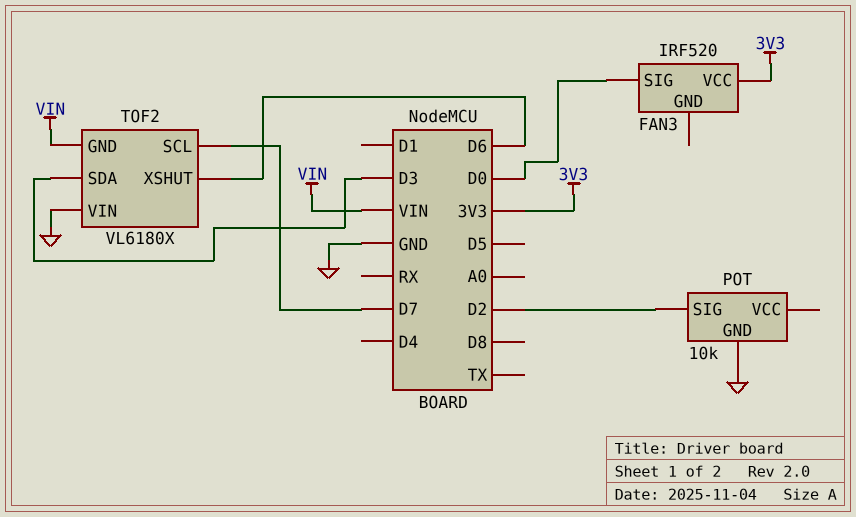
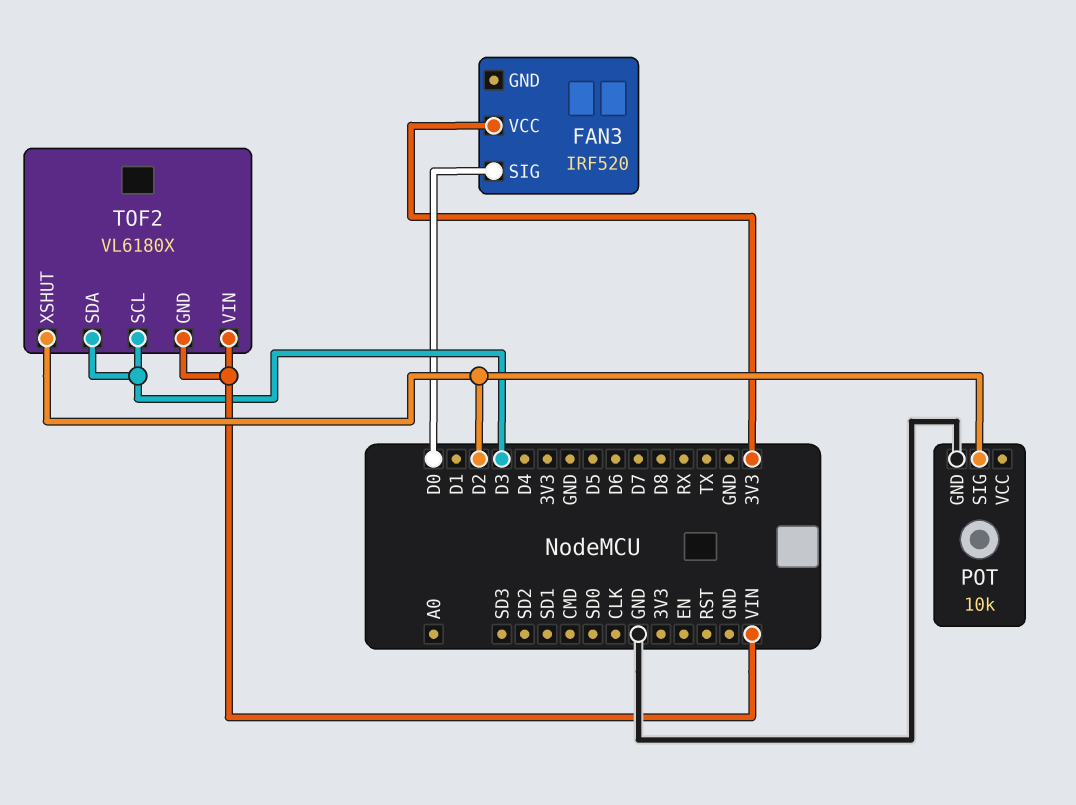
TOF2 pin SCL: D7 -> D3
TOF2 pin VIN: GND -> VIN
TOF2 pin XSHUT: D6 -> D2

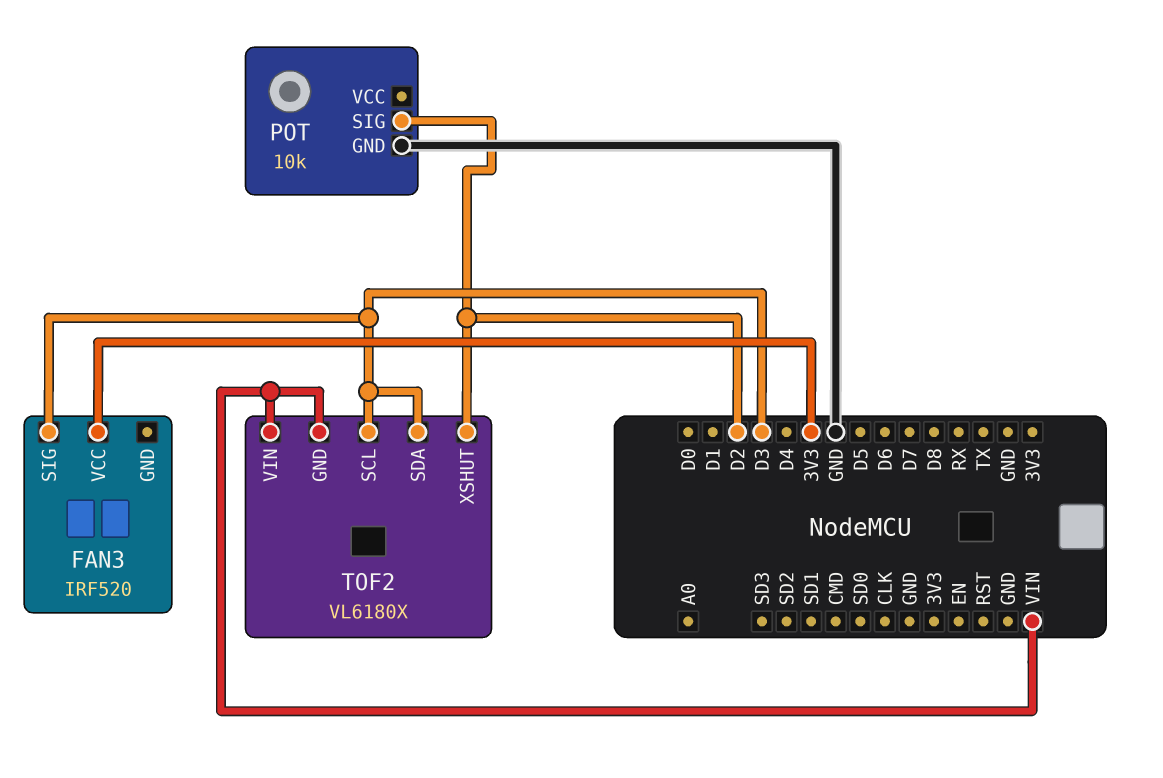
FAN3 pin SIG: D0 -> D3

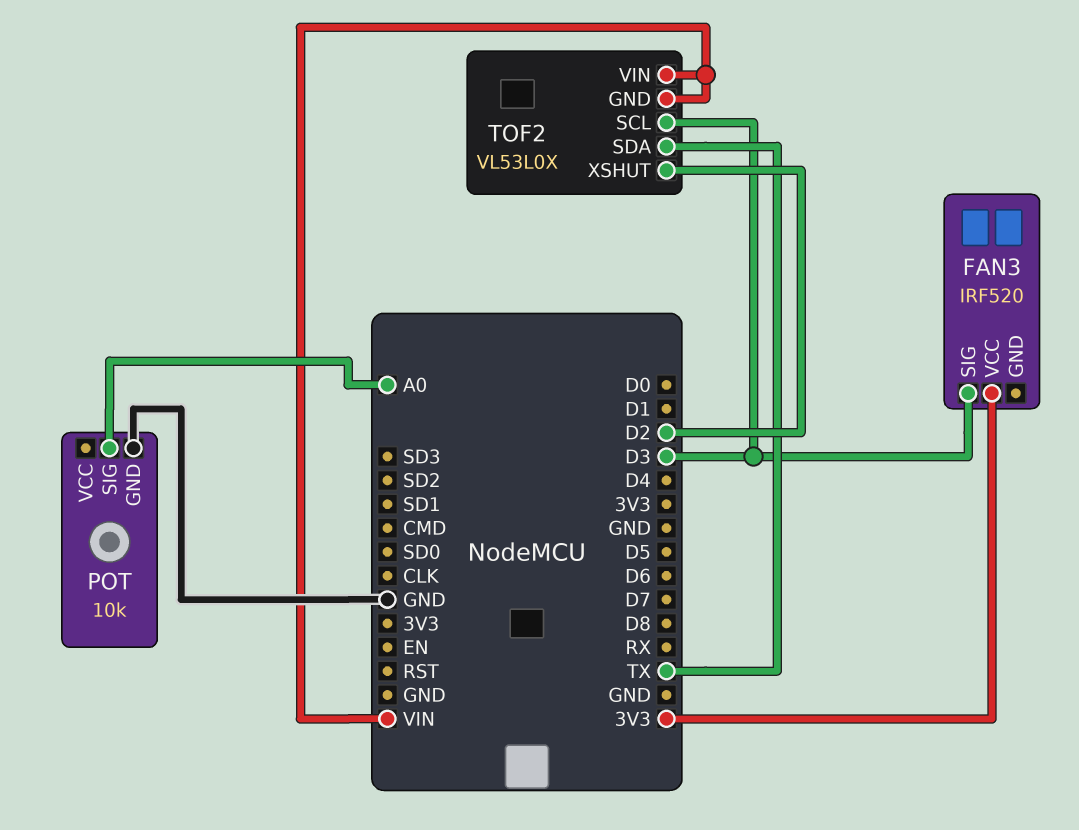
POT pin SIG: D2 -> A0
TOF2: VL6180X -> VL53L0X
TOF2 pin SDA: D3 -> TX

